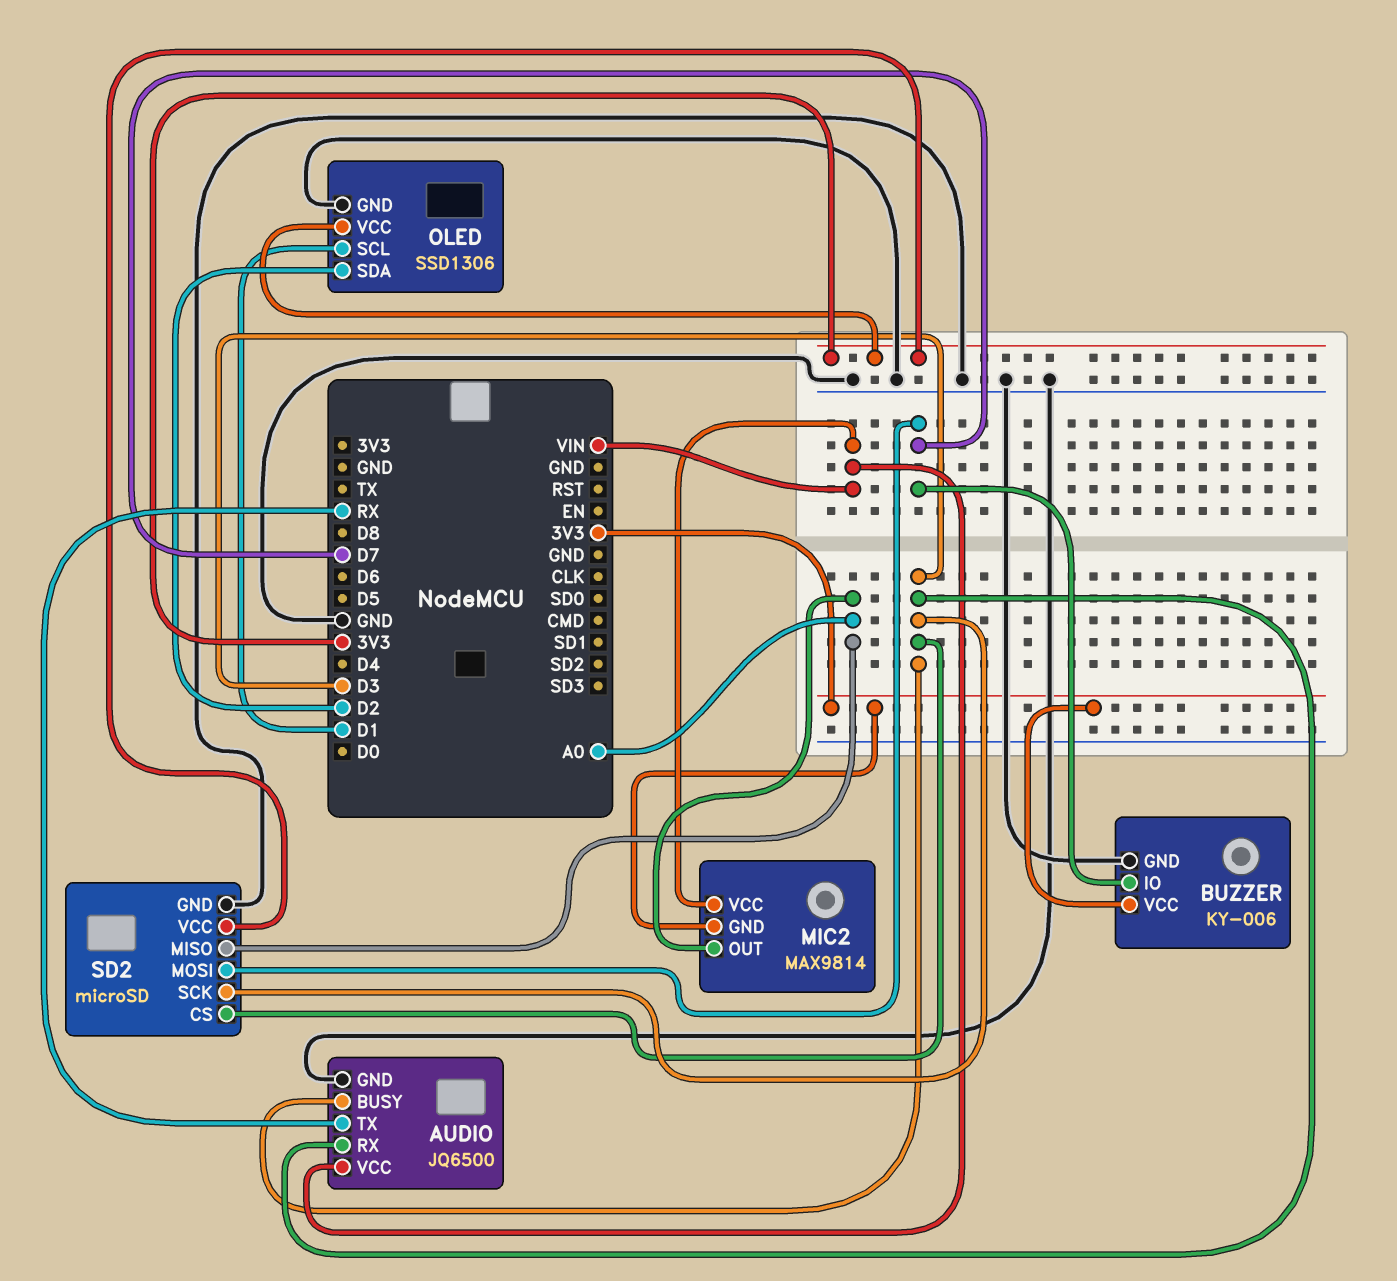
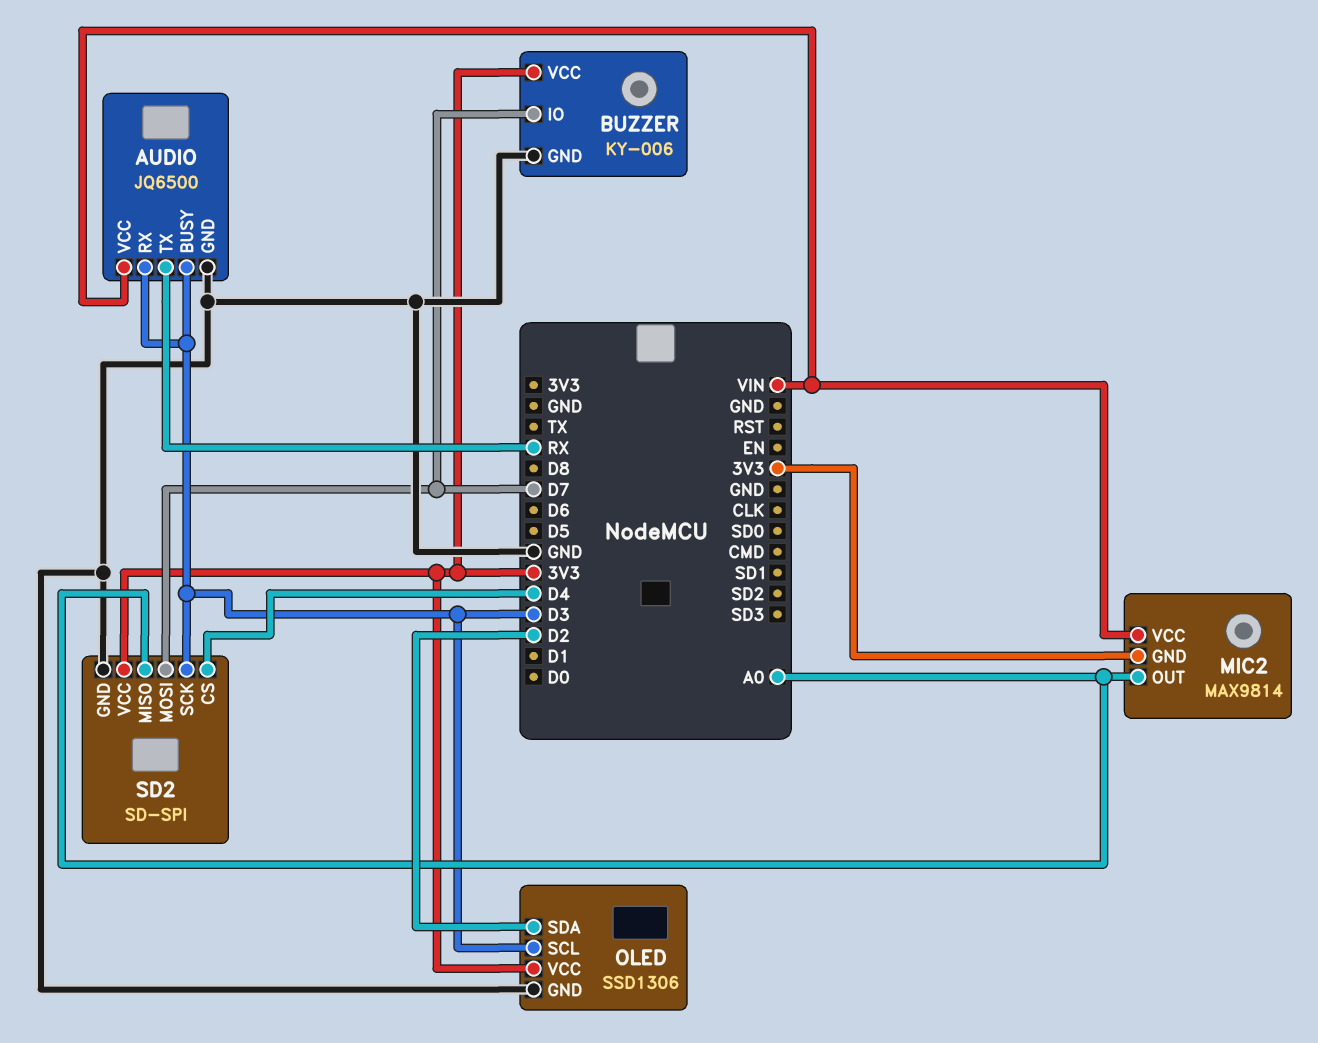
OLED pin SCL: D1 -> D3
SD2: microSD -> SD-SPI
SD2 pin CS: D3 -> D4

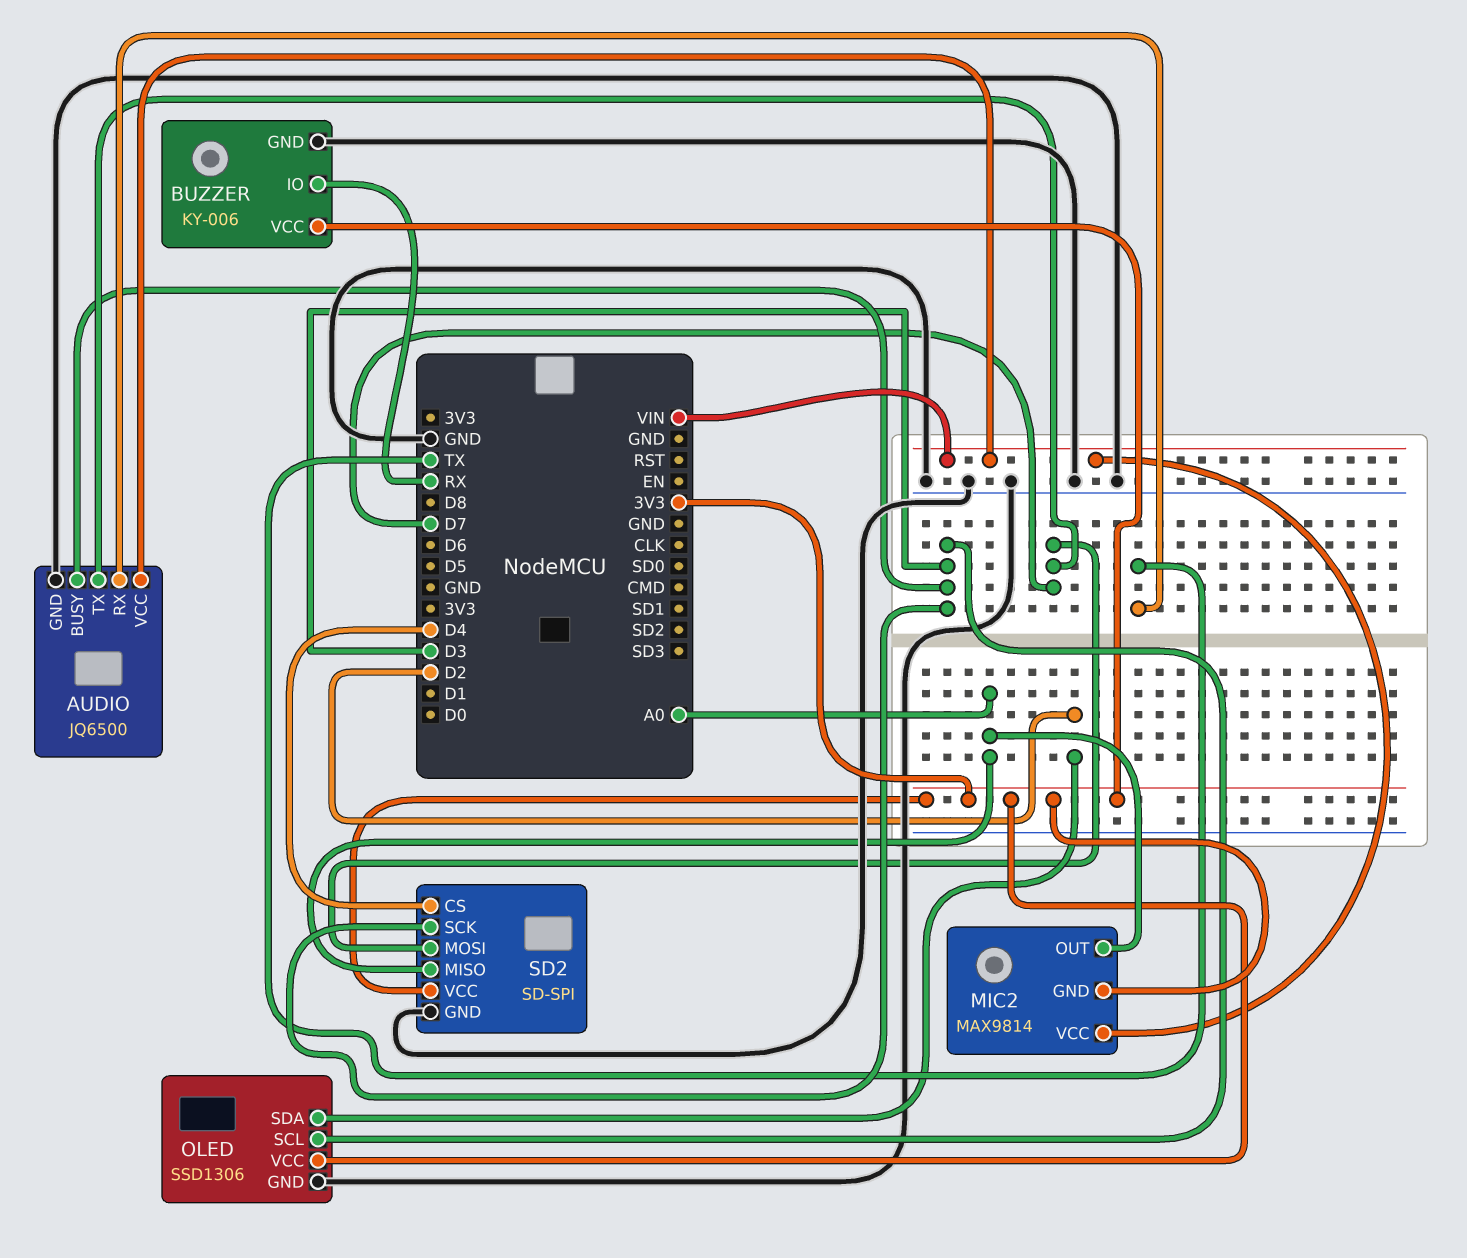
AUDIO pin RX: D3 -> TX
AUDIO pin TX: RX -> D7
BUZZER pin IO: D7 -> RX

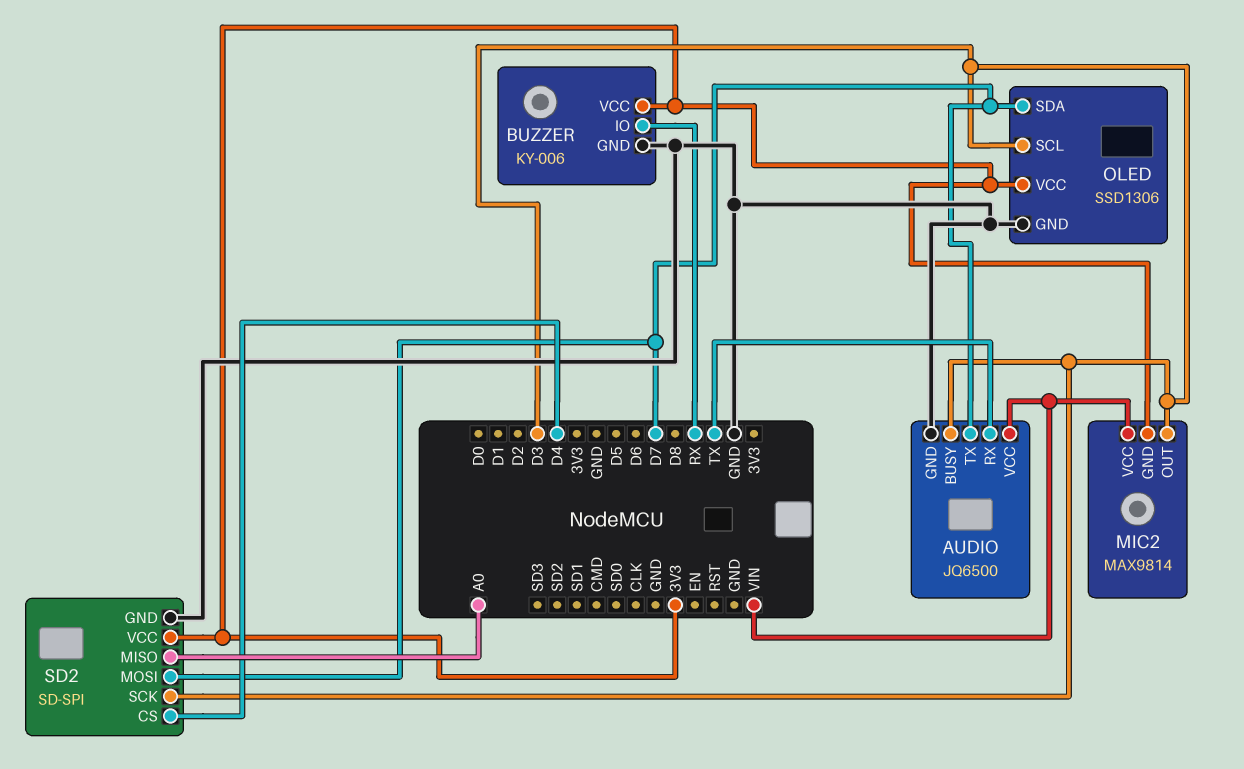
MIC2 pin OUT: A0 -> D3
OLED pin SDA: D2 -> D7

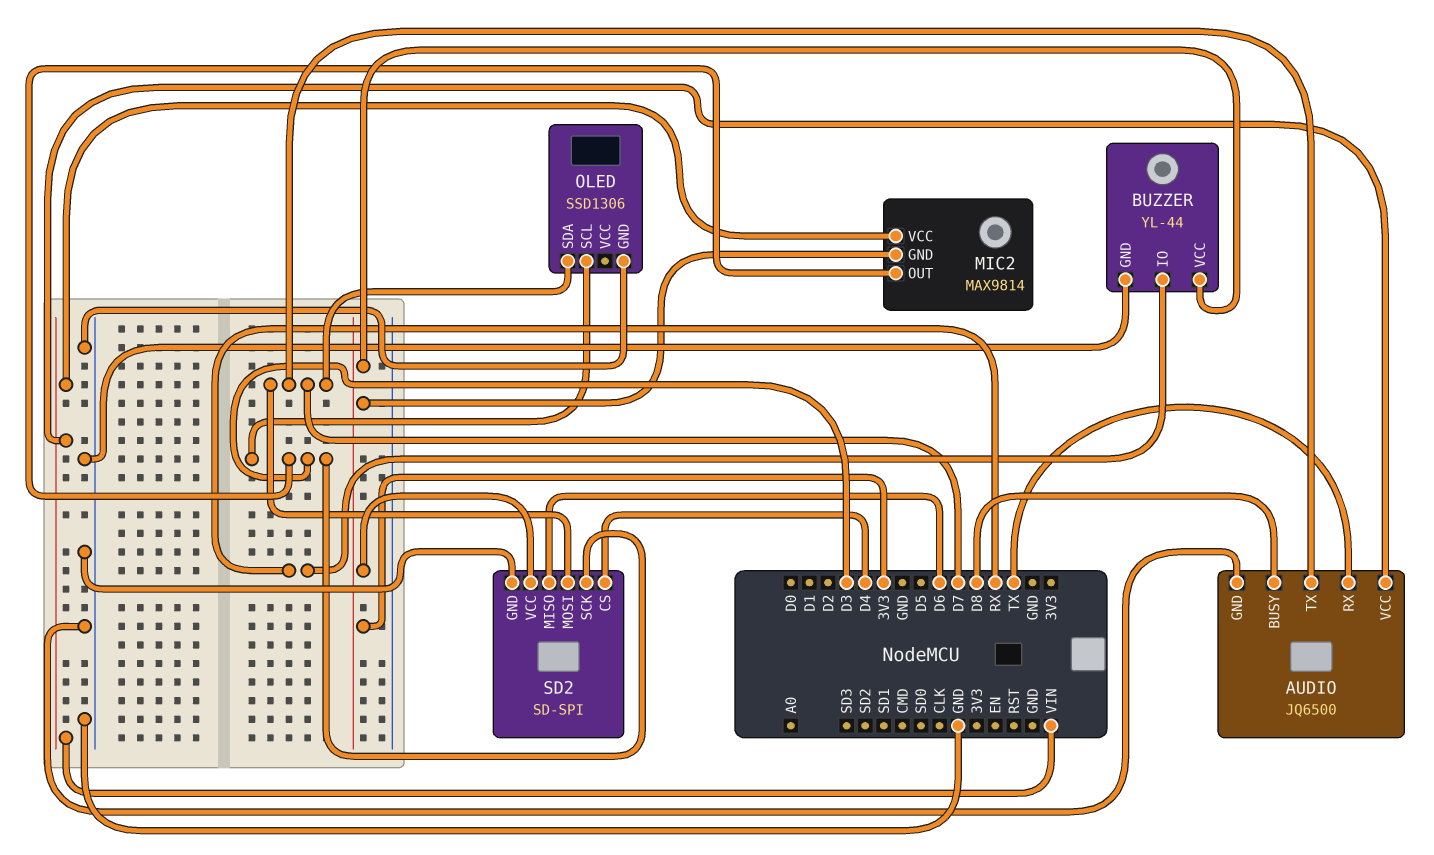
AUDIO pin BUSY: D3 -> D8
BUZZER: KY-006 -> YL-44
OLED pin VCC: 3V3 -> none
SD2 pin MISO: A0 -> D6

